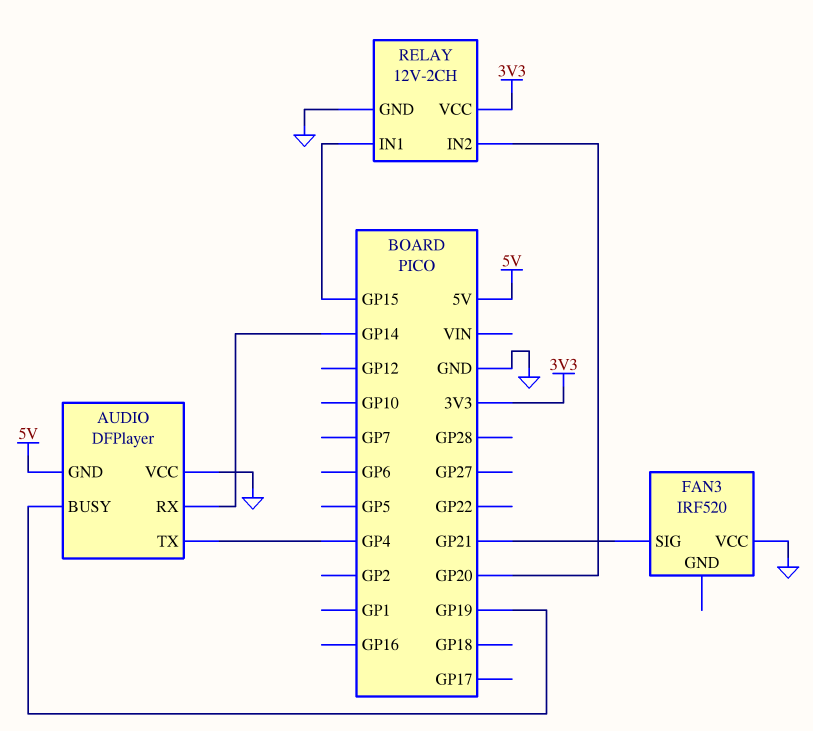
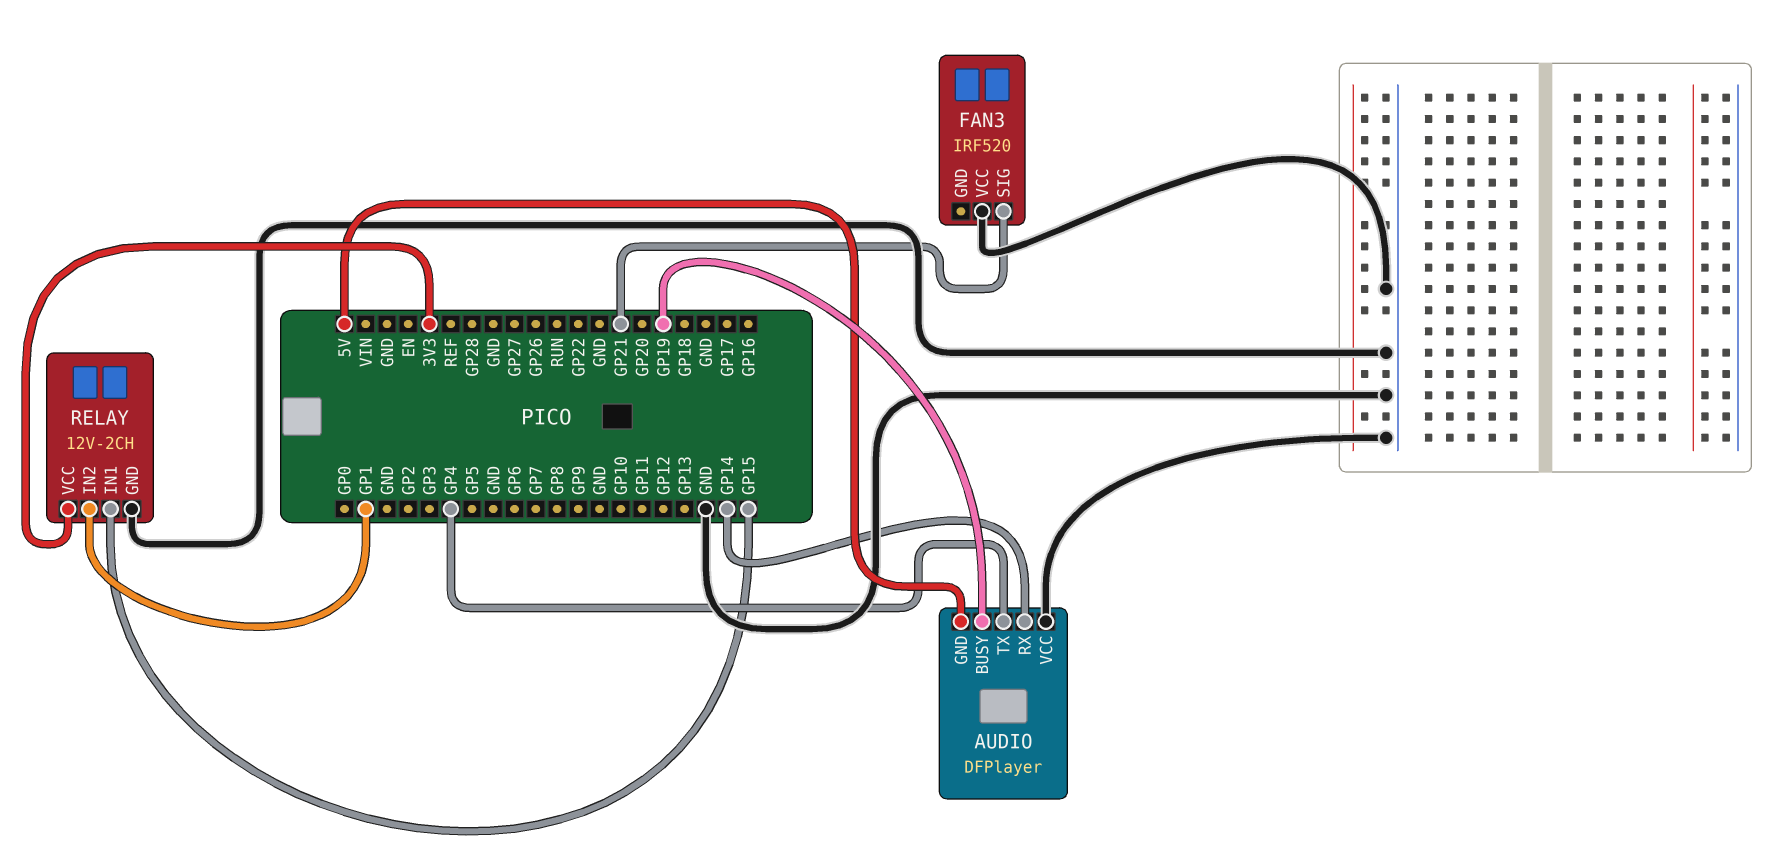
RELAY pin IN2: GP20 -> GP1

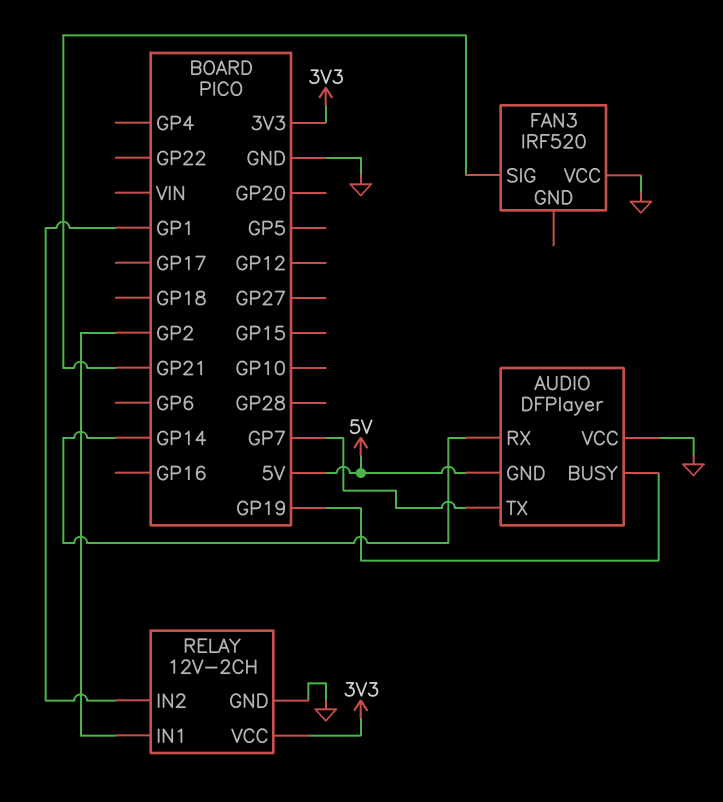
AUDIO pin TX: GP4 -> GP7
RELAY pin IN1: GP15 -> GP2

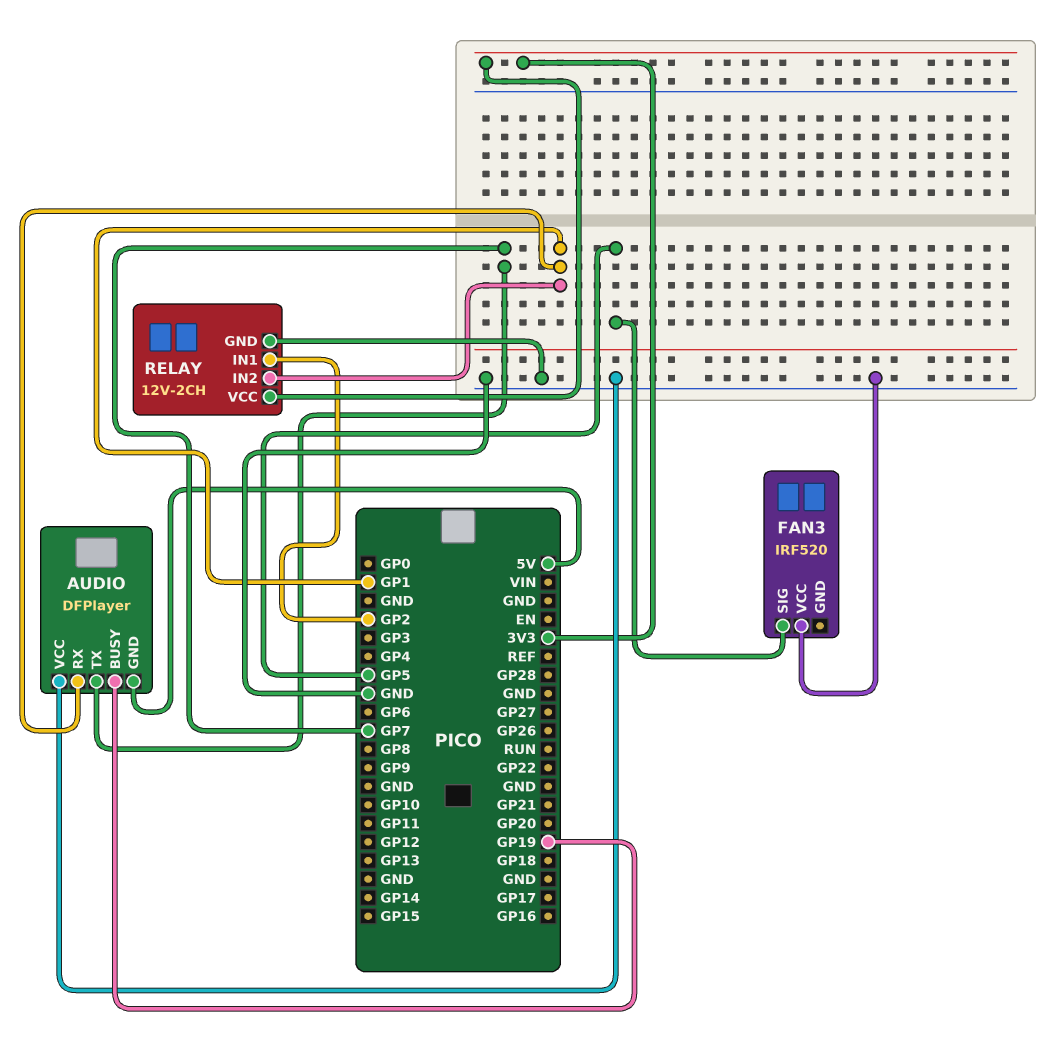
AUDIO pin RX: GP14 -> GP1
FAN3 pin SIG: GP21 -> GP5

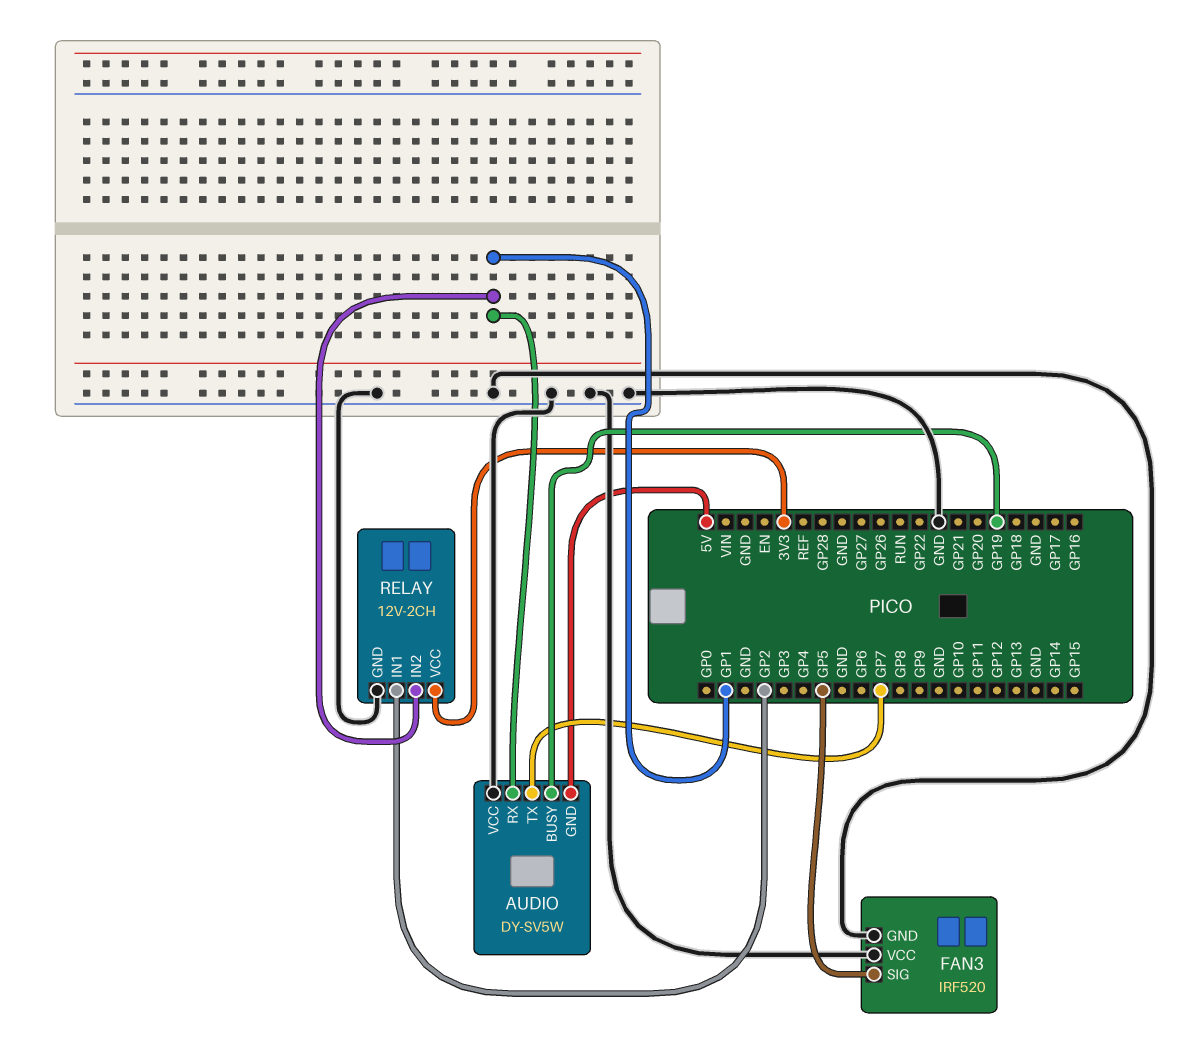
AUDIO: DFPlayer -> DY-SV5W
FAN3 pin GND: none -> GND

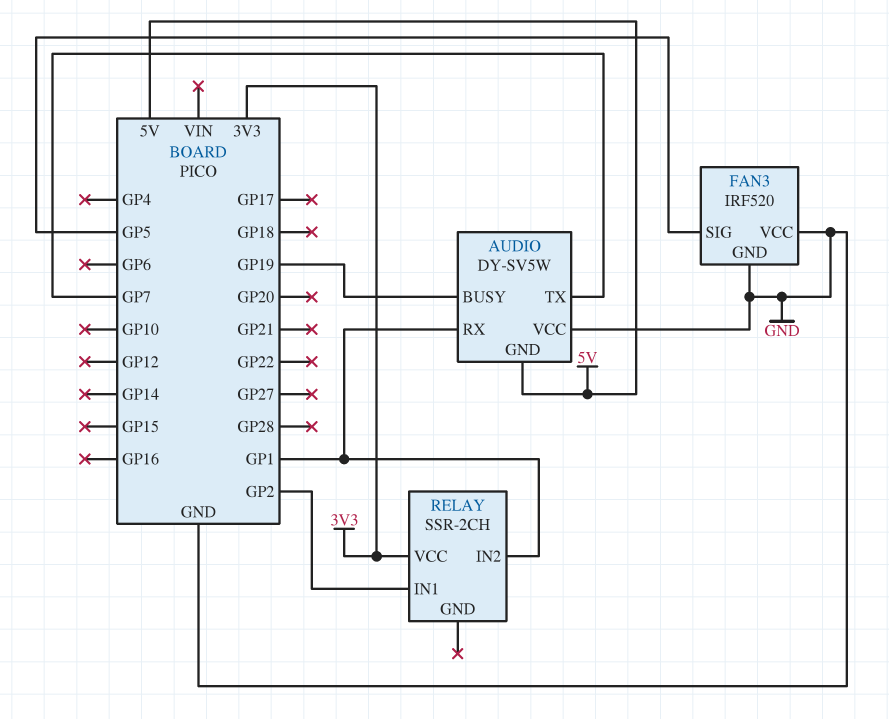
RELAY: 12V-2CH -> SSR-2CH
RELAY pin GND: GND -> none

